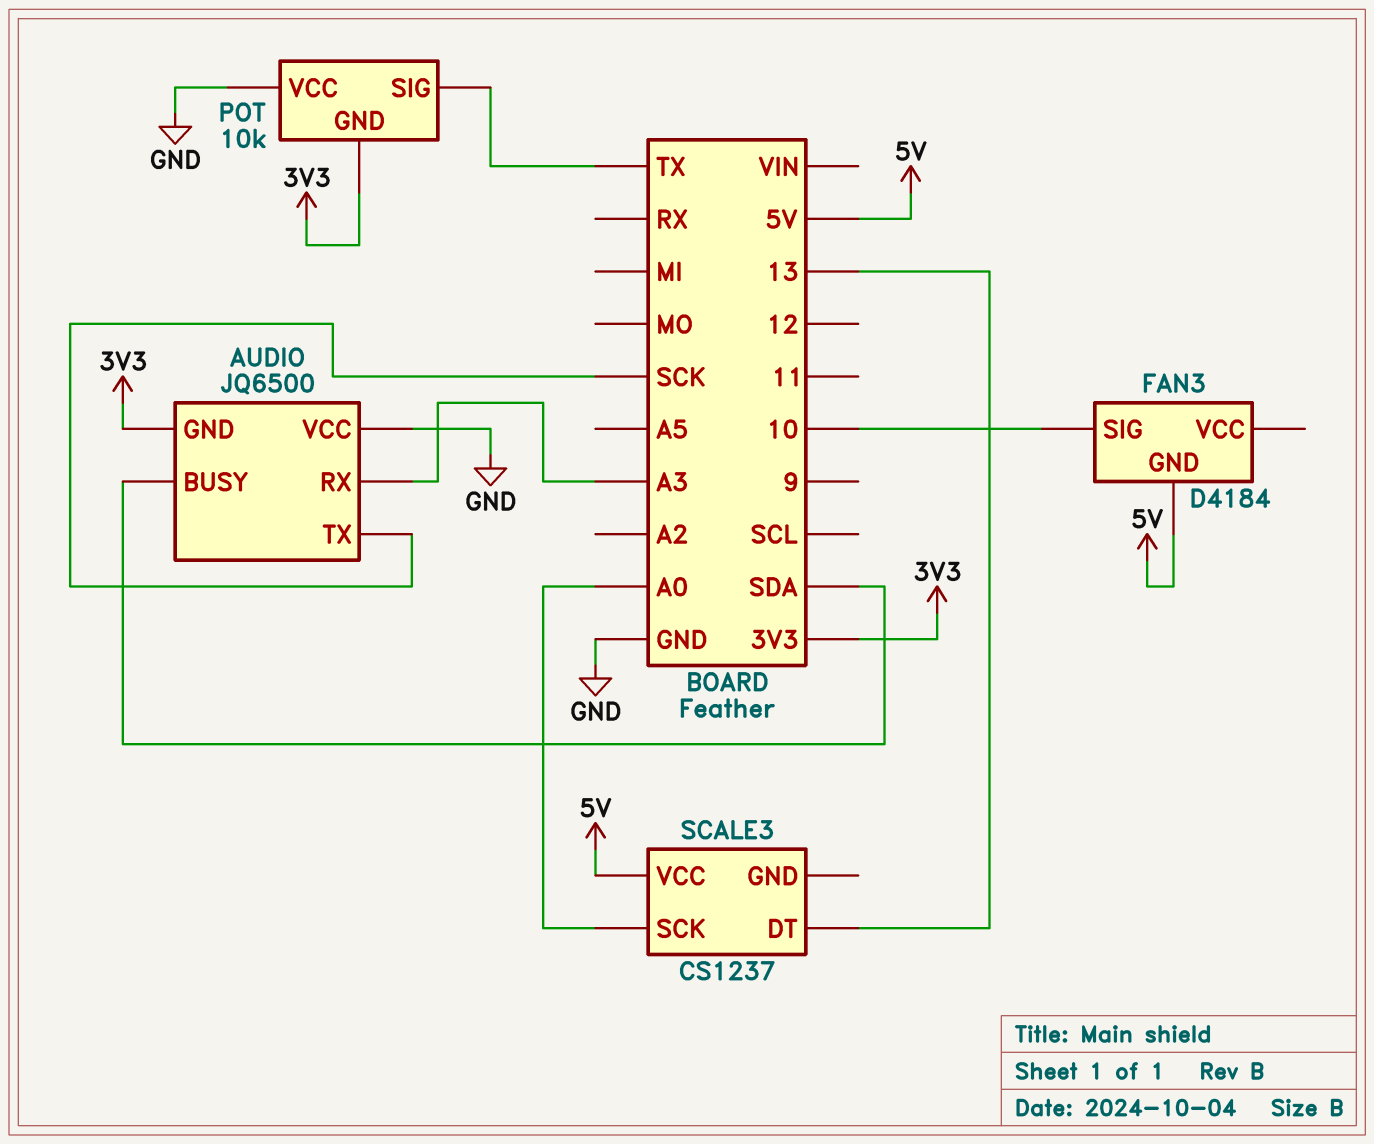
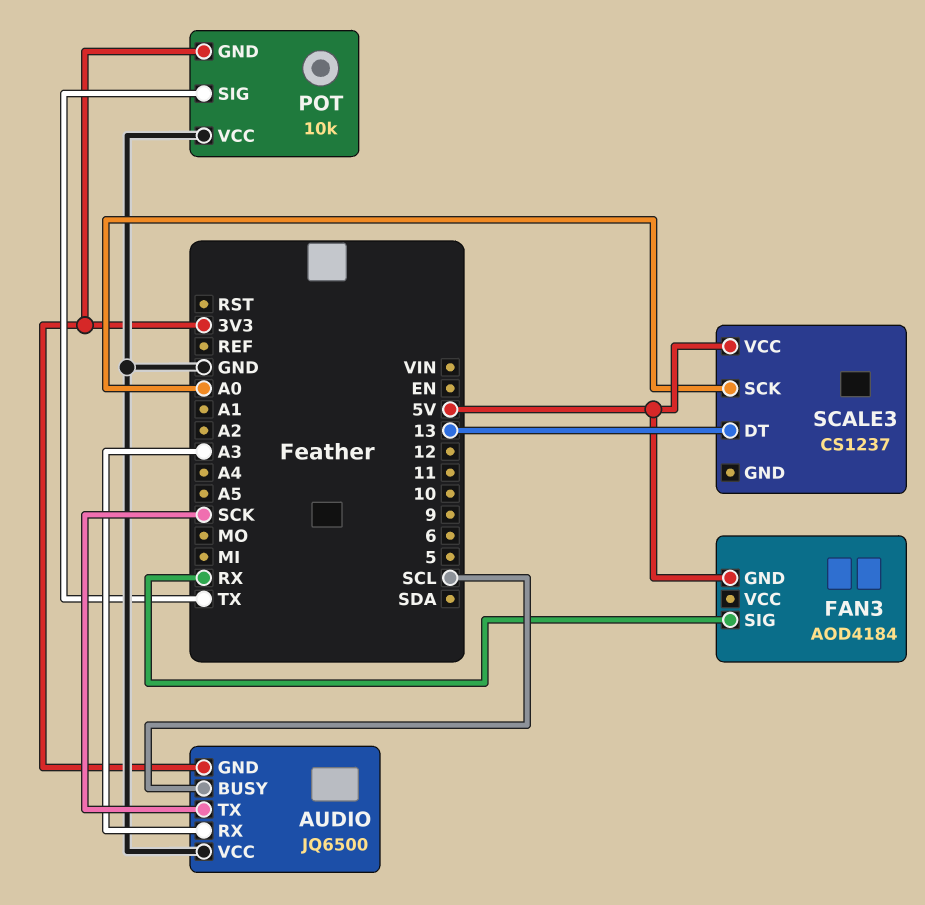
AUDIO pin BUSY: SDA -> SCL
FAN3: D4184 -> AOD4184
FAN3 pin SIG: 10 -> RX

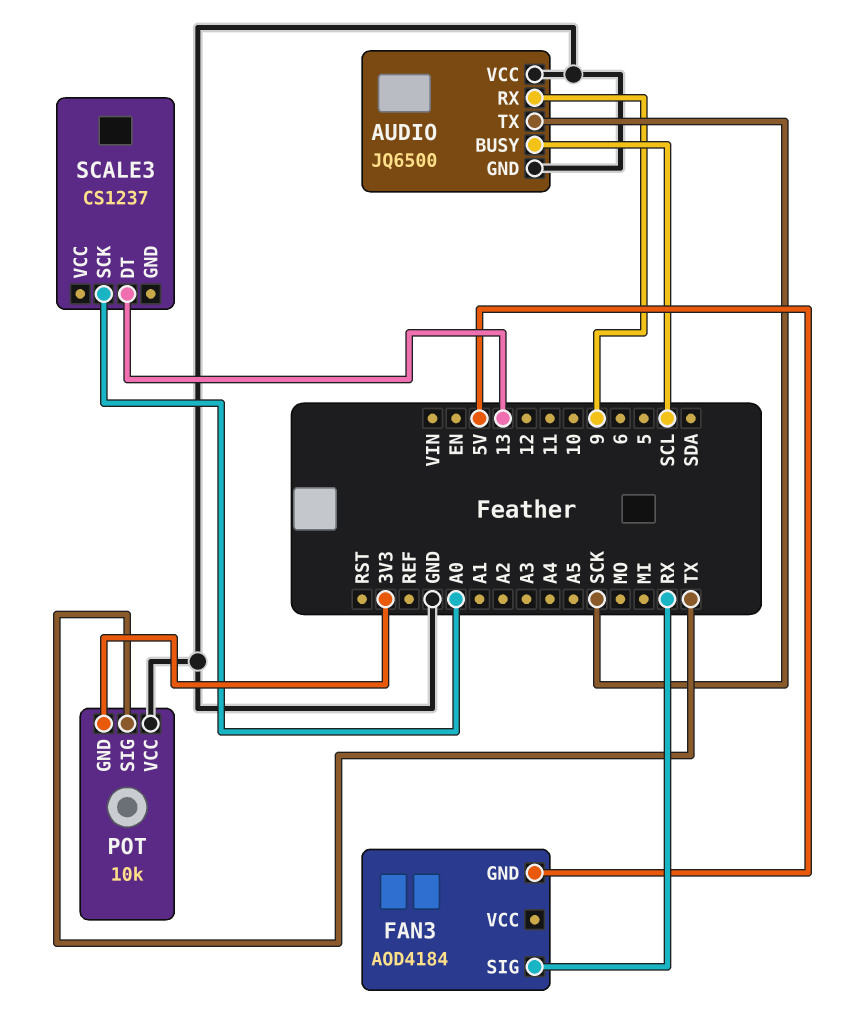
AUDIO pin GND: 3V3 -> GND
AUDIO pin RX: A3 -> 9
SCALE3 pin VCC: 5V -> none

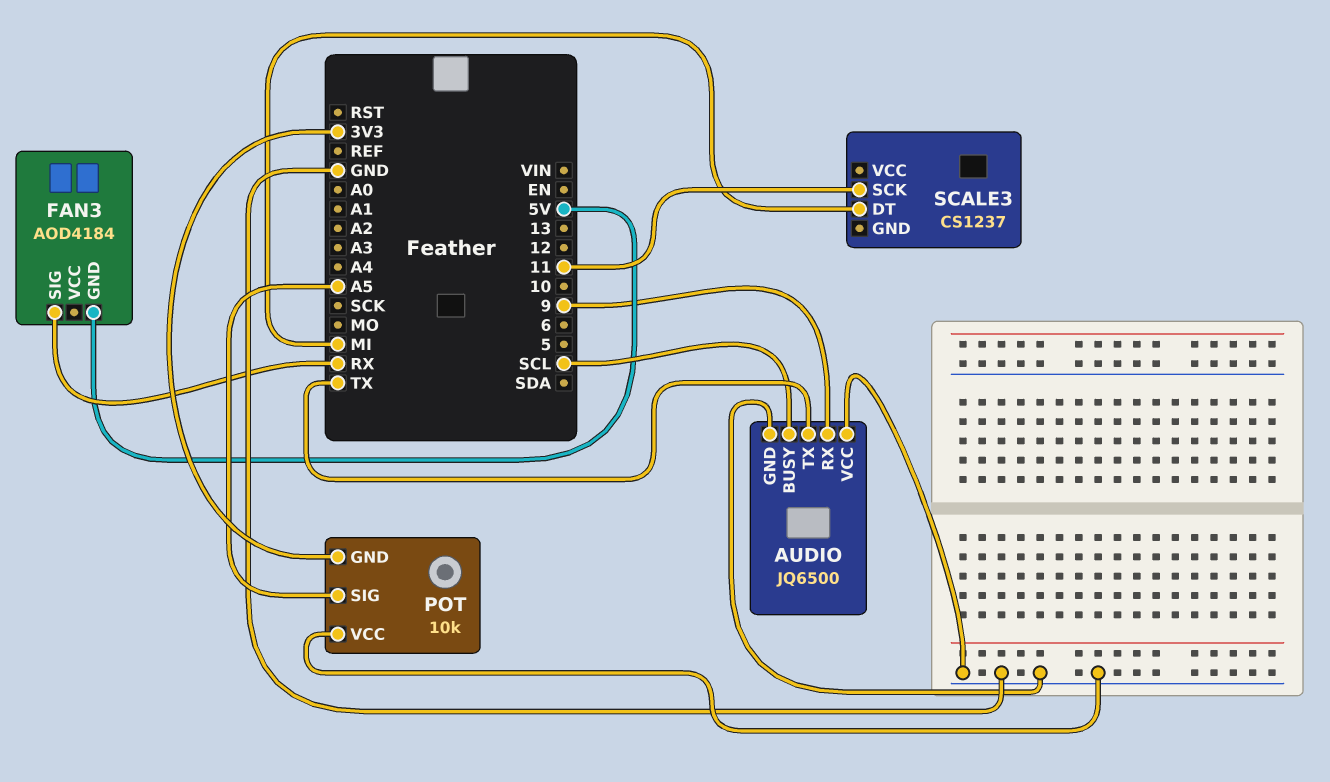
AUDIO pin TX: SCK -> TX
POT pin SIG: TX -> A5
SCALE3 pin DT: 13 -> MI
SCALE3 pin SCK: A0 -> 11

